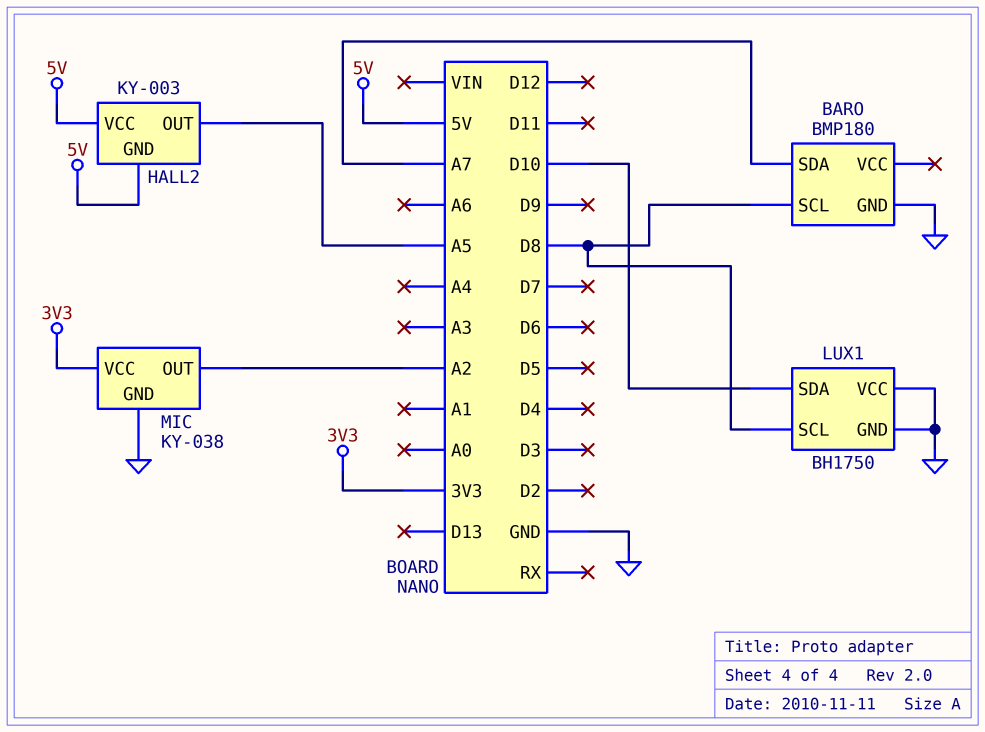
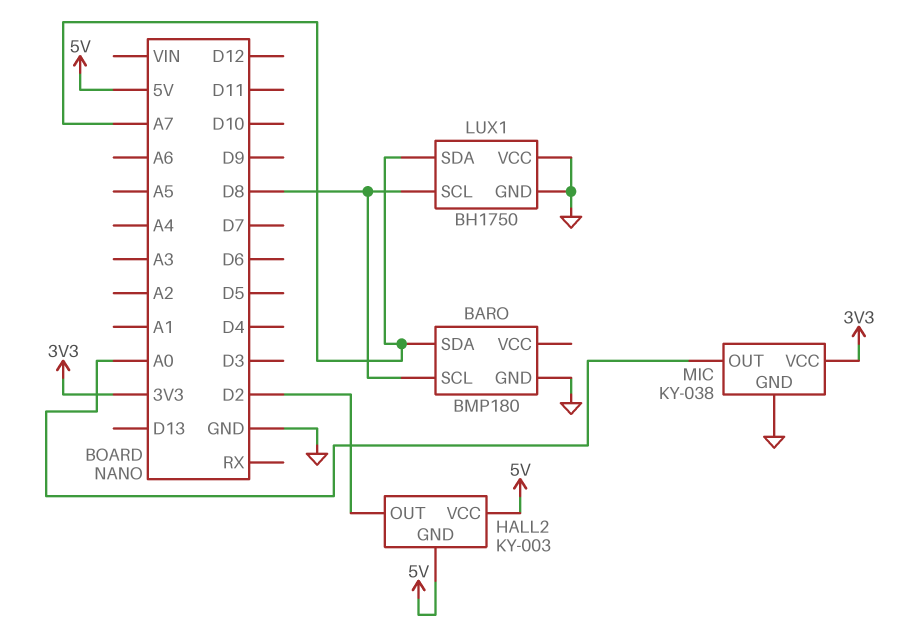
HALL2 pin OUT: A5 -> D2
LUX1 pin SDA: D10 -> A7
MIC pin OUT: A2 -> A0

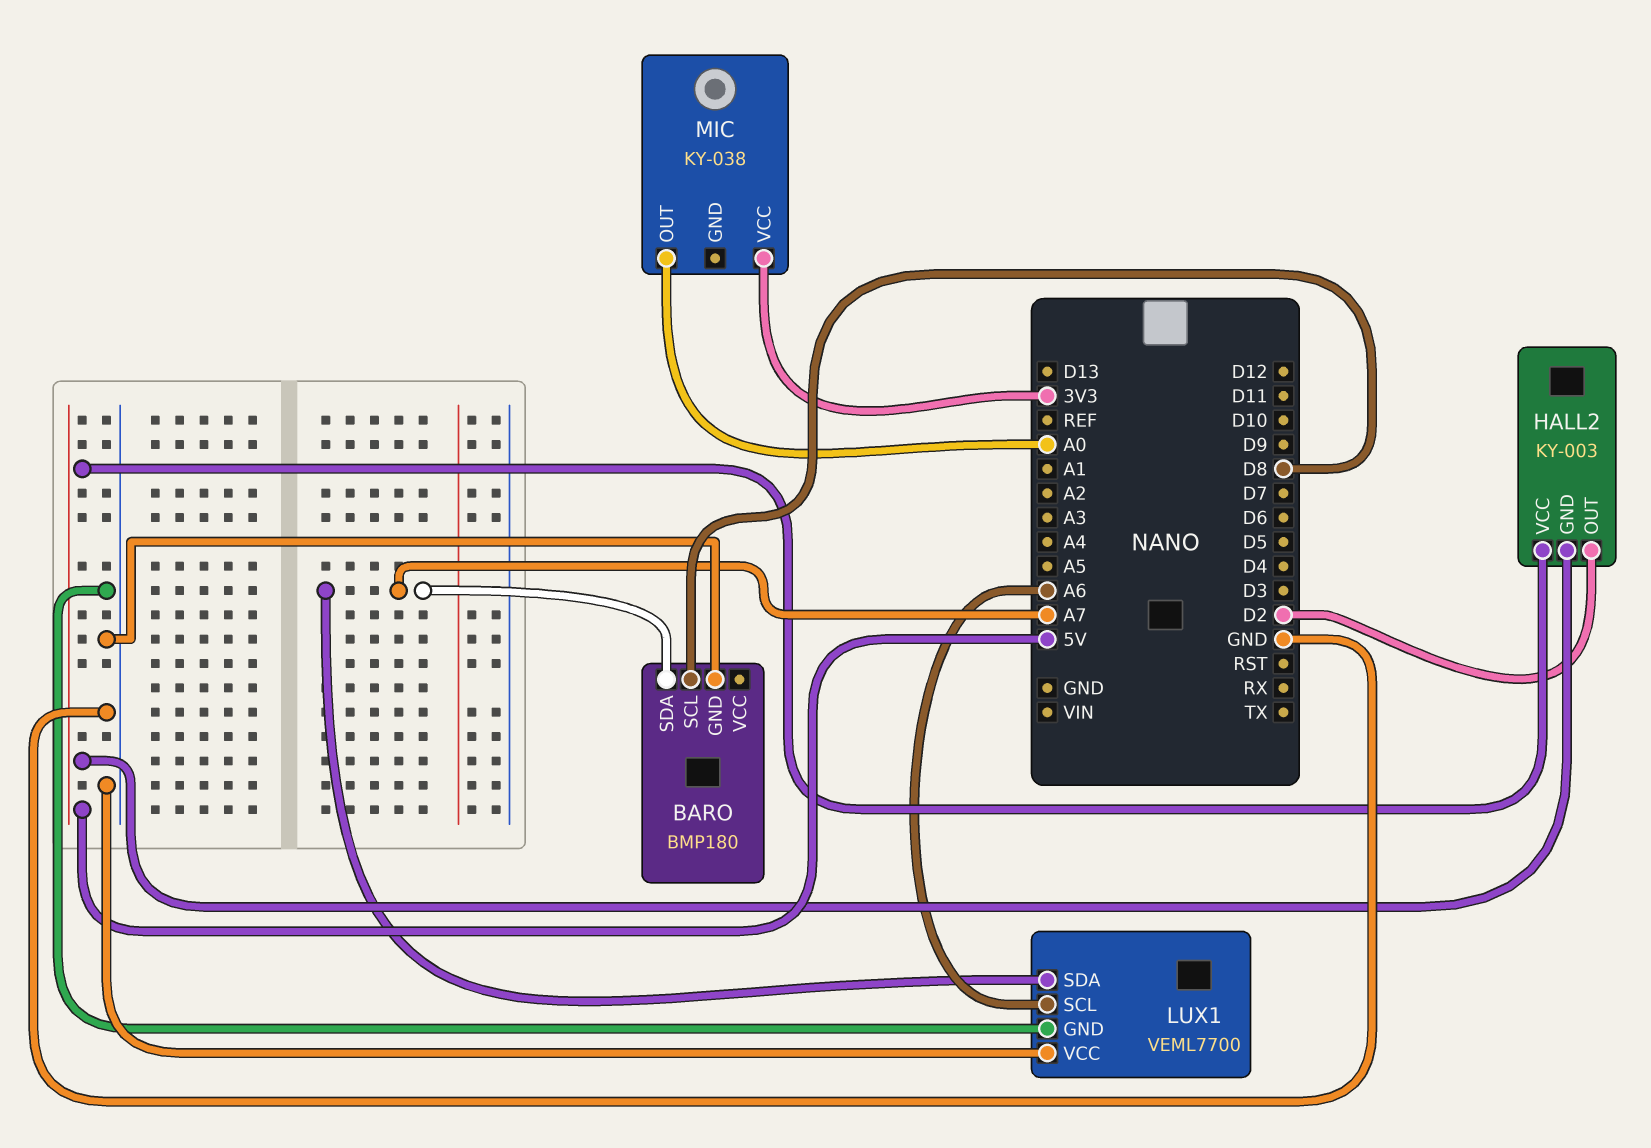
LUX1: BH1750 -> VEML7700
LUX1 pin SCL: D8 -> A6
MIC pin GND: GND -> none

